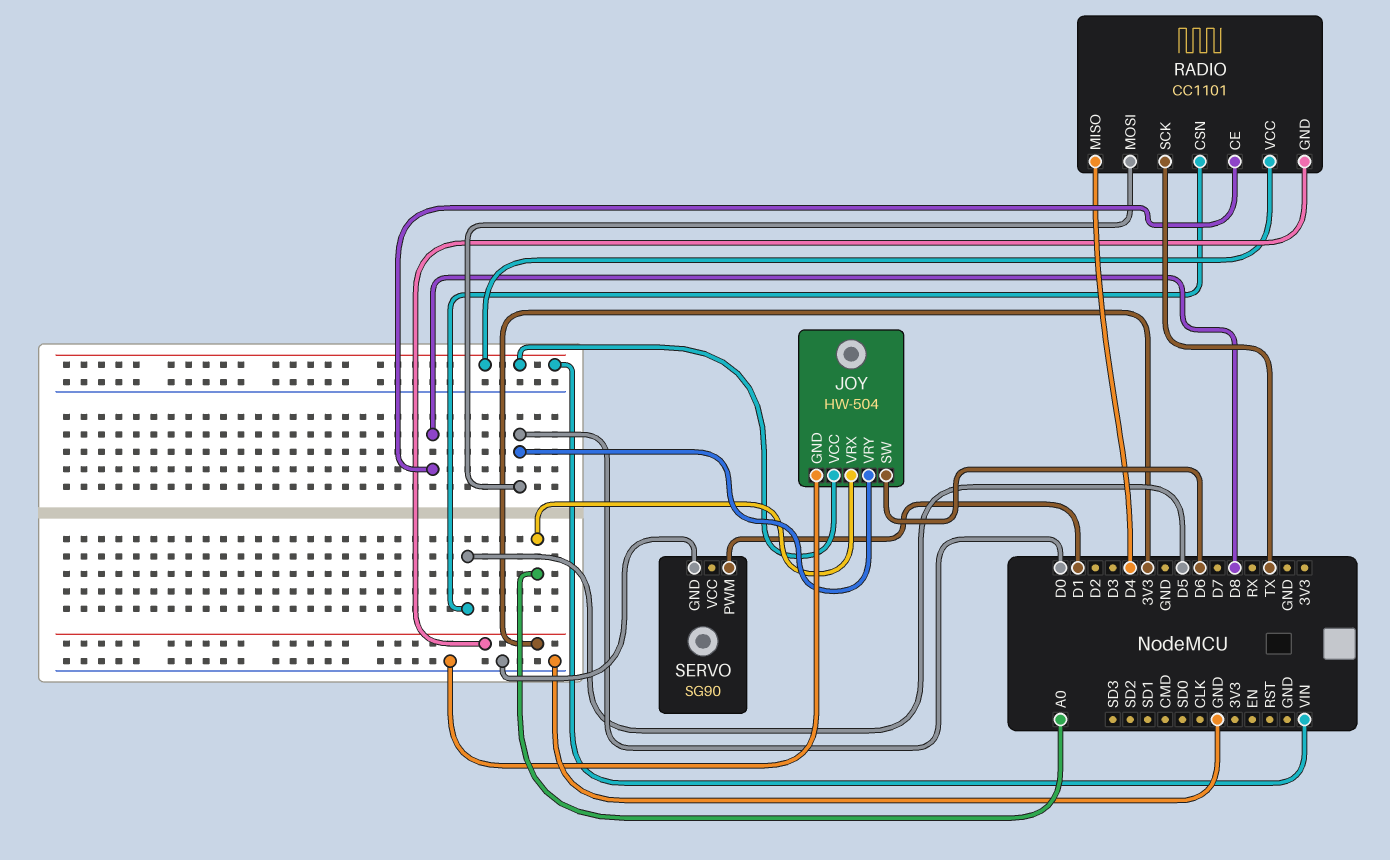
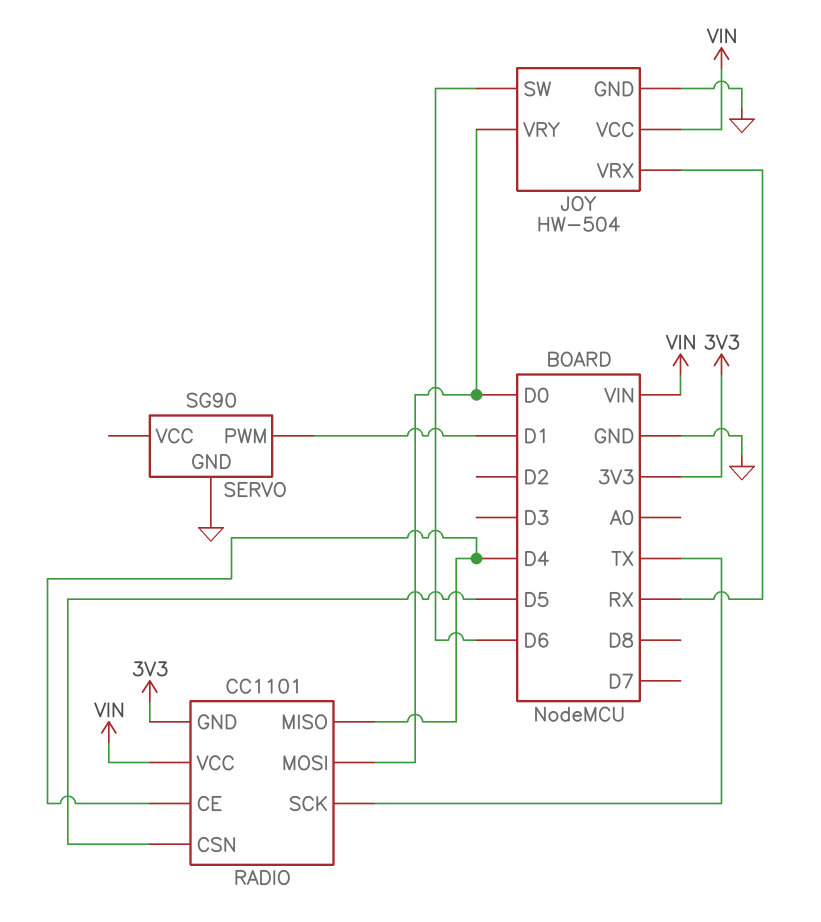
JOY pin VRX: A0 -> RX
RADIO pin CE: D8 -> D4

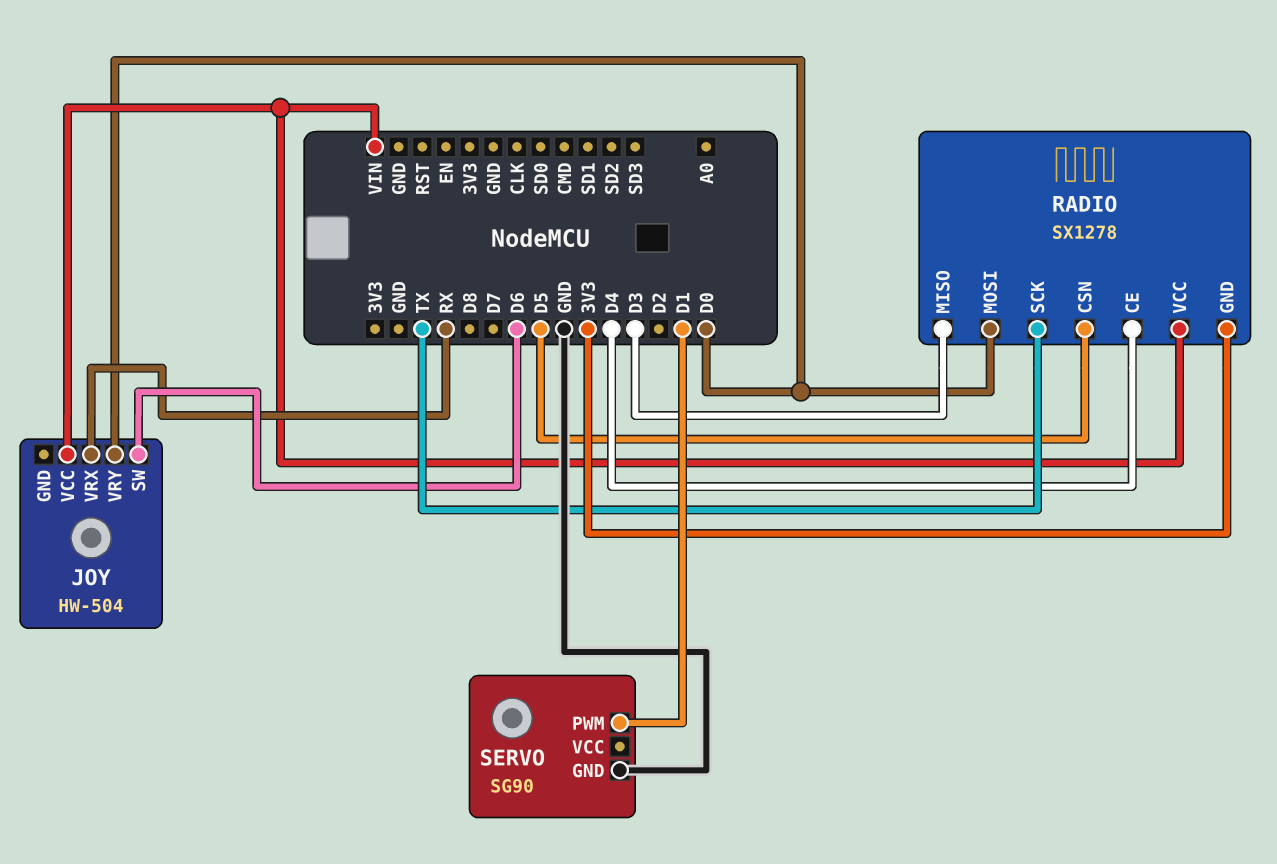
JOY pin GND: GND -> none
RADIO: CC1101 -> SX1278
RADIO pin MISO: D4 -> D3

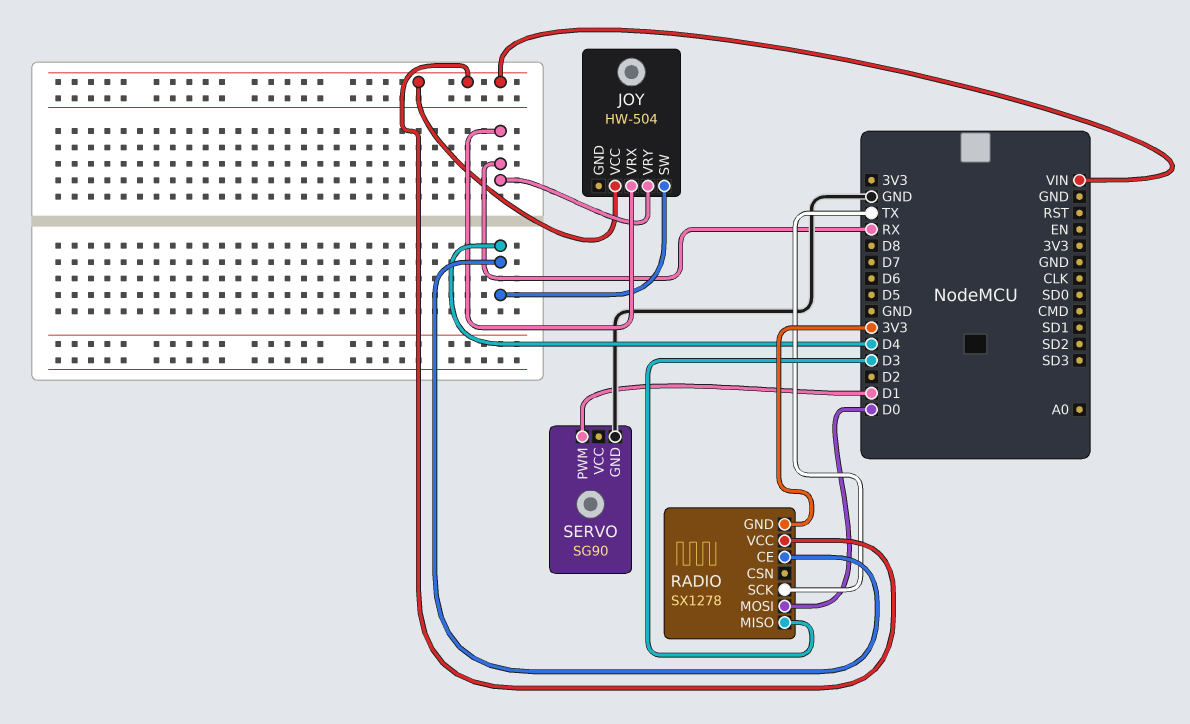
JOY pin SW: D6 -> D4
JOY pin VRY: D0 -> RX
RADIO pin CSN: D5 -> none

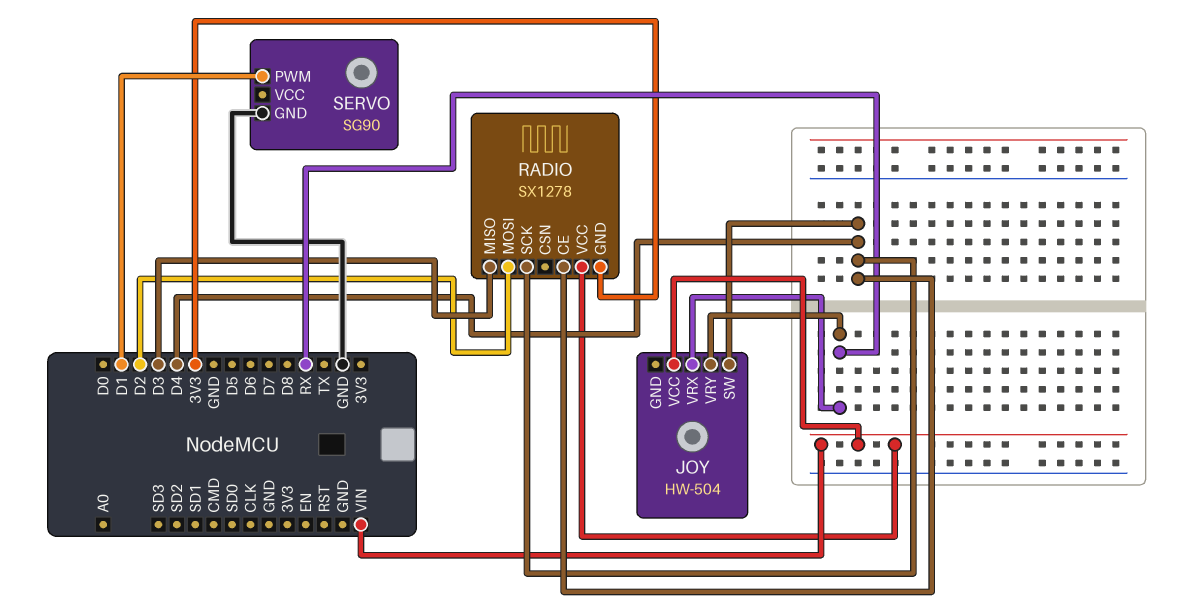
RADIO pin MOSI: D0 -> D2
RADIO pin SCK: TX -> D4

